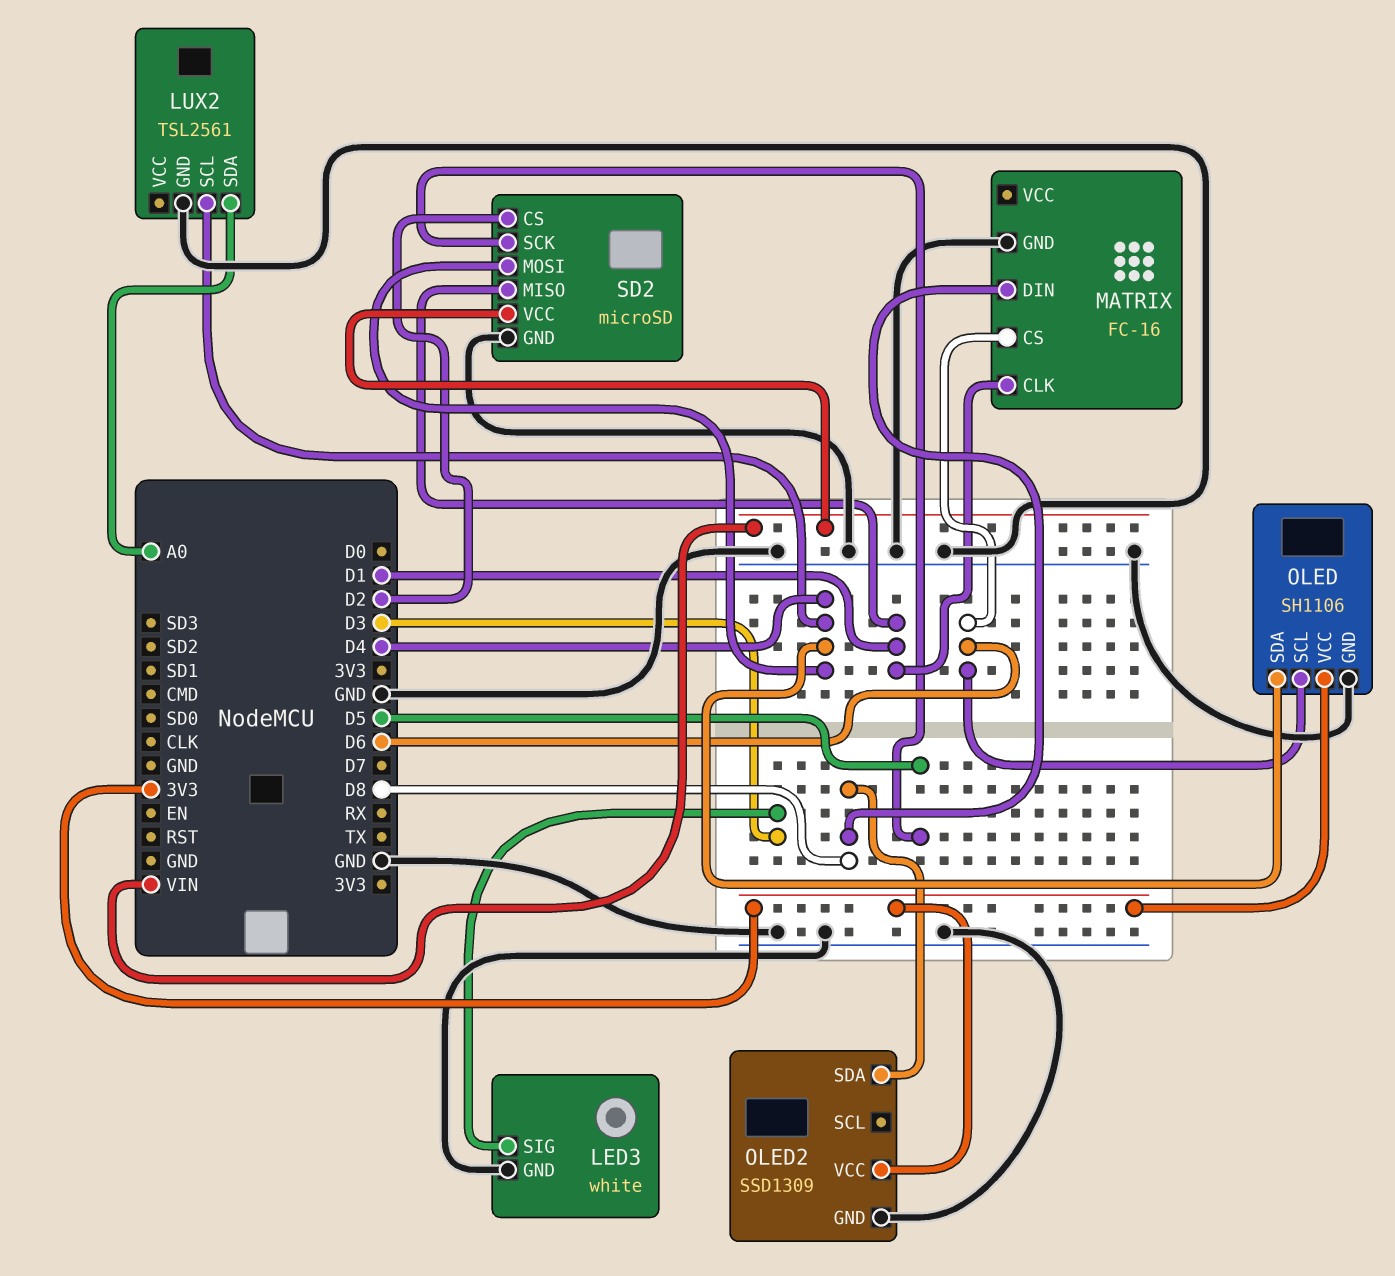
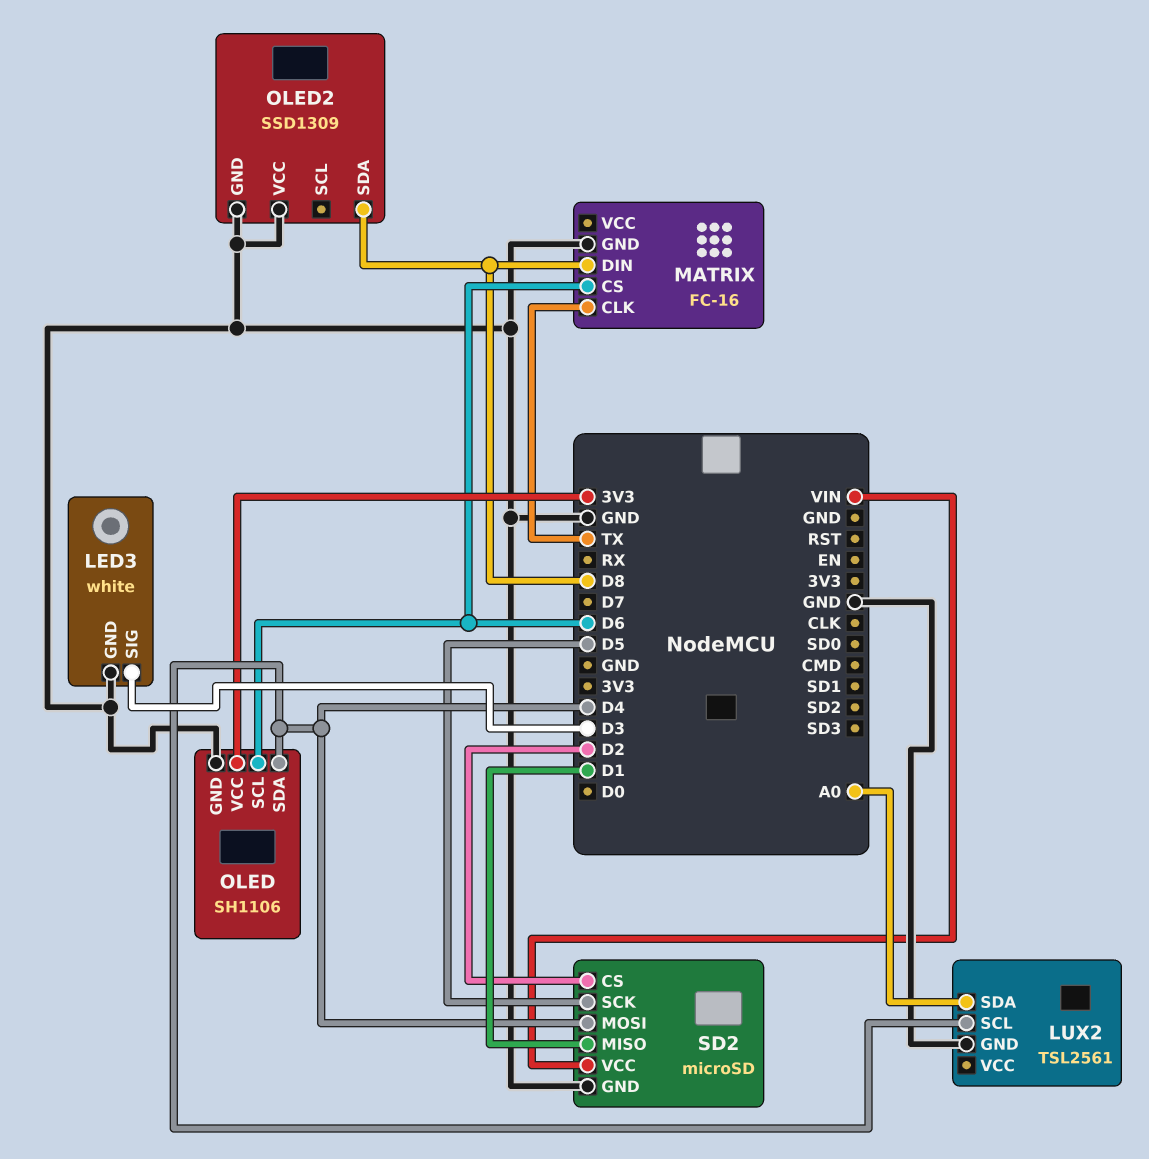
MATRIX pin CLK: D1 -> TX
OLED2 pin VCC: 3V3 -> GND

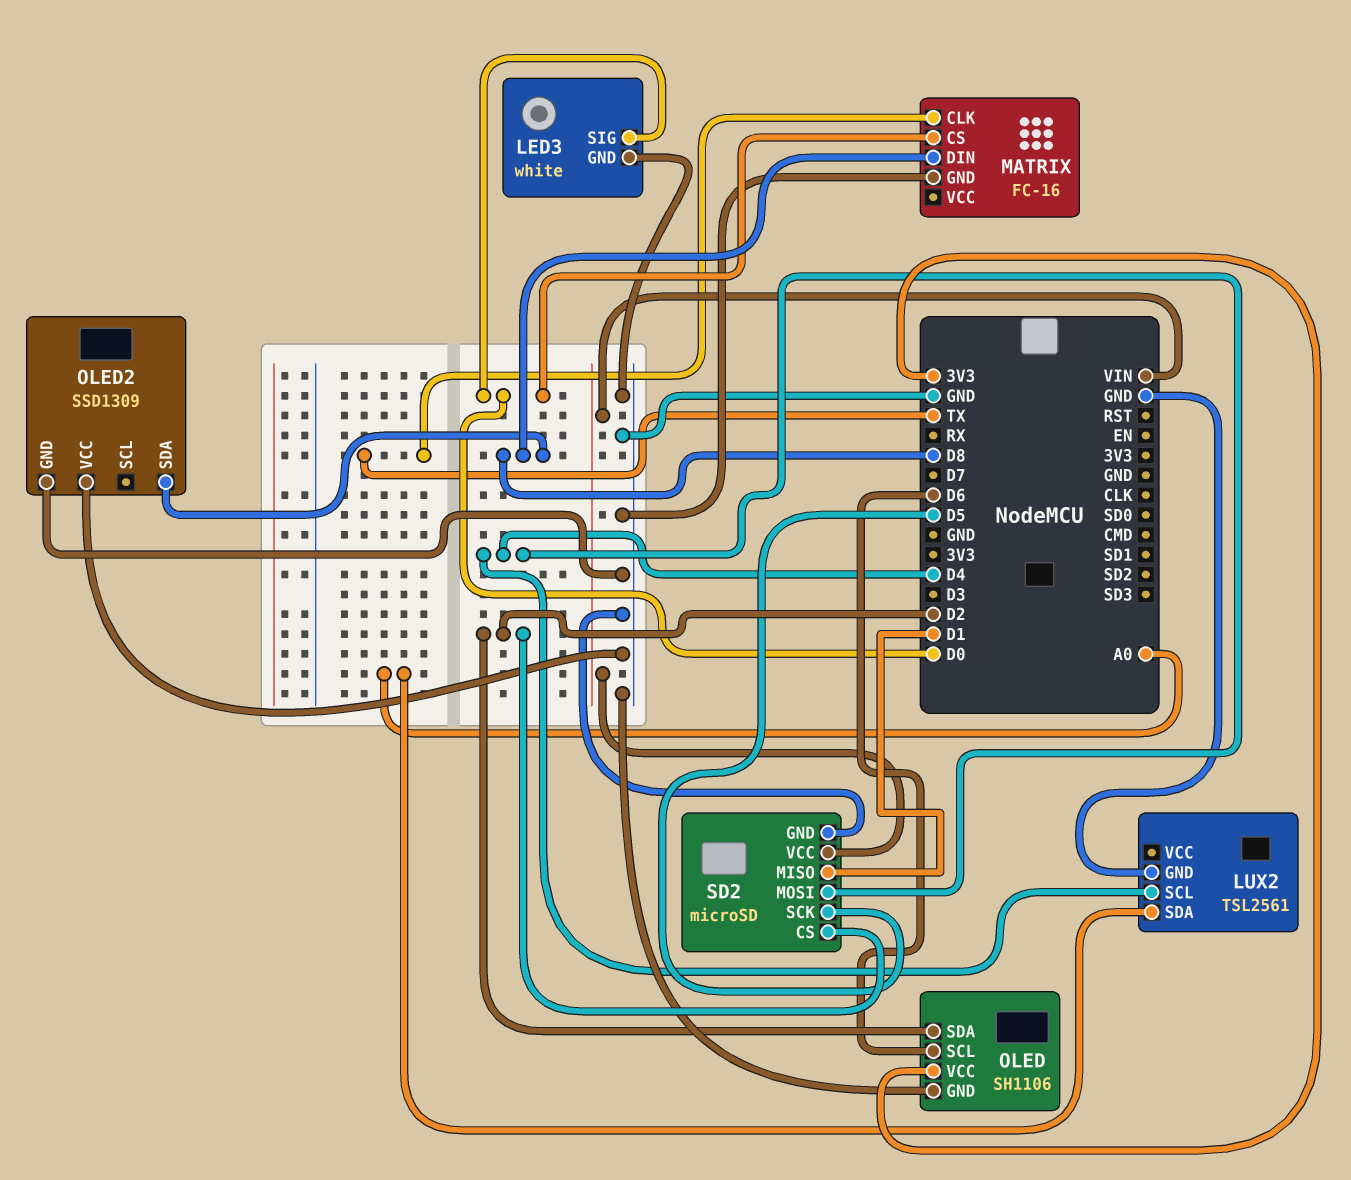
LED3 pin SIG: D3 -> D0
MATRIX pin CS: D6 -> D0
OLED pin SDA: D4 -> D2

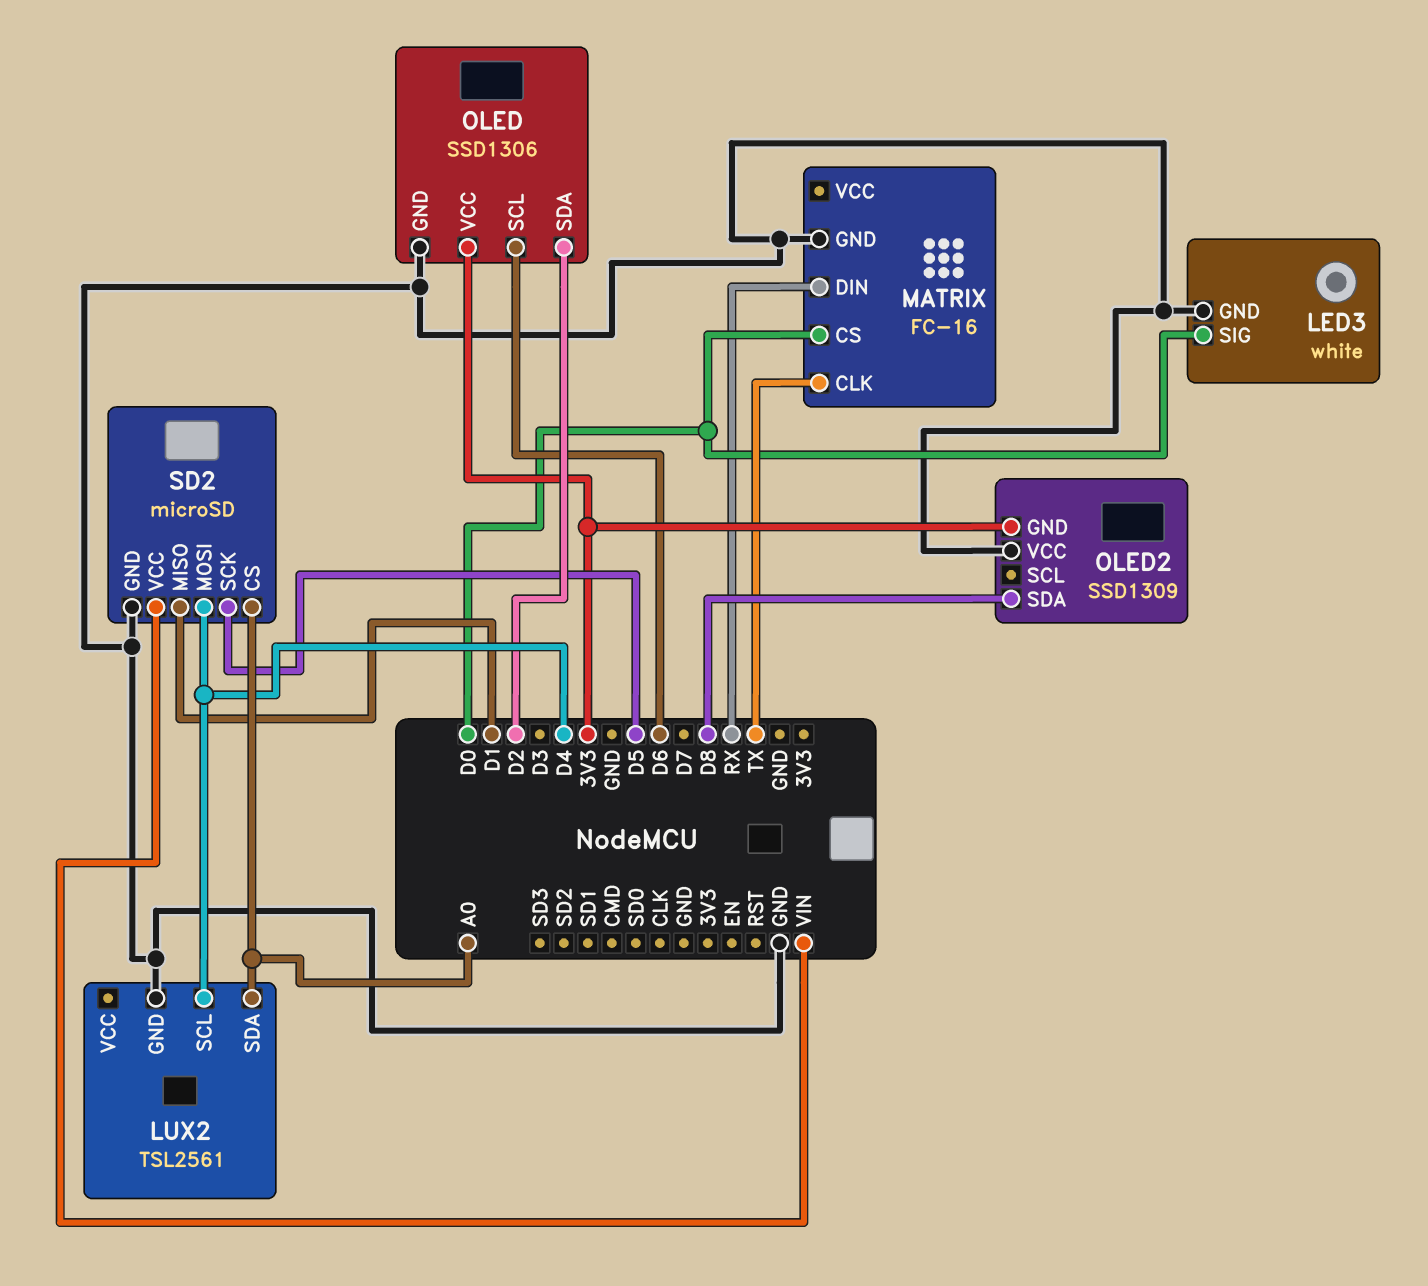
MATRIX pin DIN: D8 -> RX
OLED: SH1106 -> SSD1306
OLED2 pin GND: GND -> 3V3
SD2 pin CS: D2 -> A0

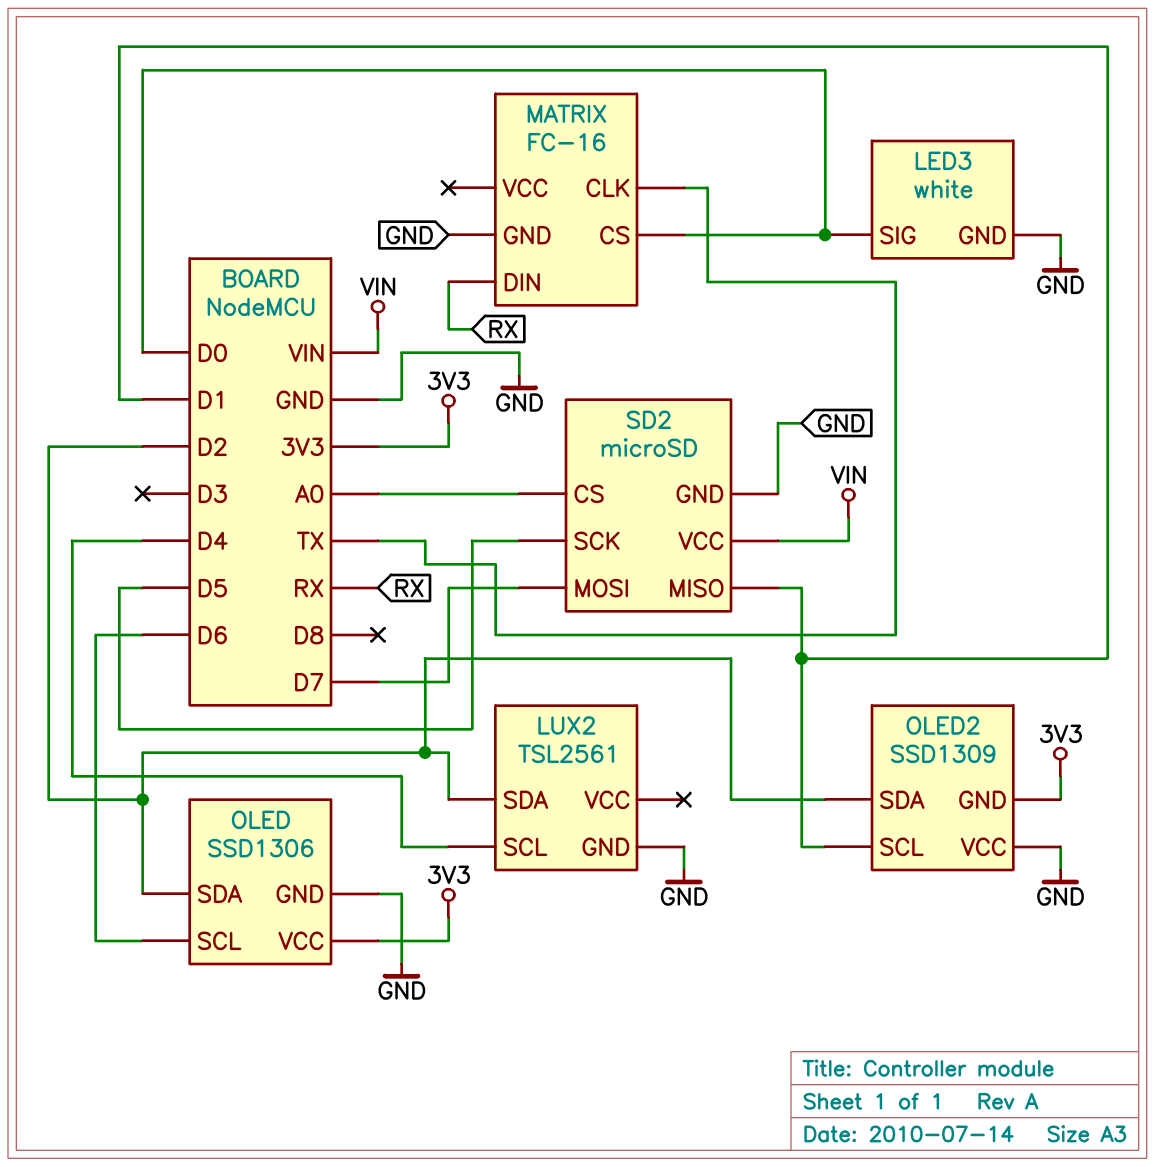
LUX2 pin SDA: A0 -> D2
OLED2 pin SCL: none -> D1
OLED2 pin SDA: D8 -> D2
SD2 pin MOSI: D4 -> D7

